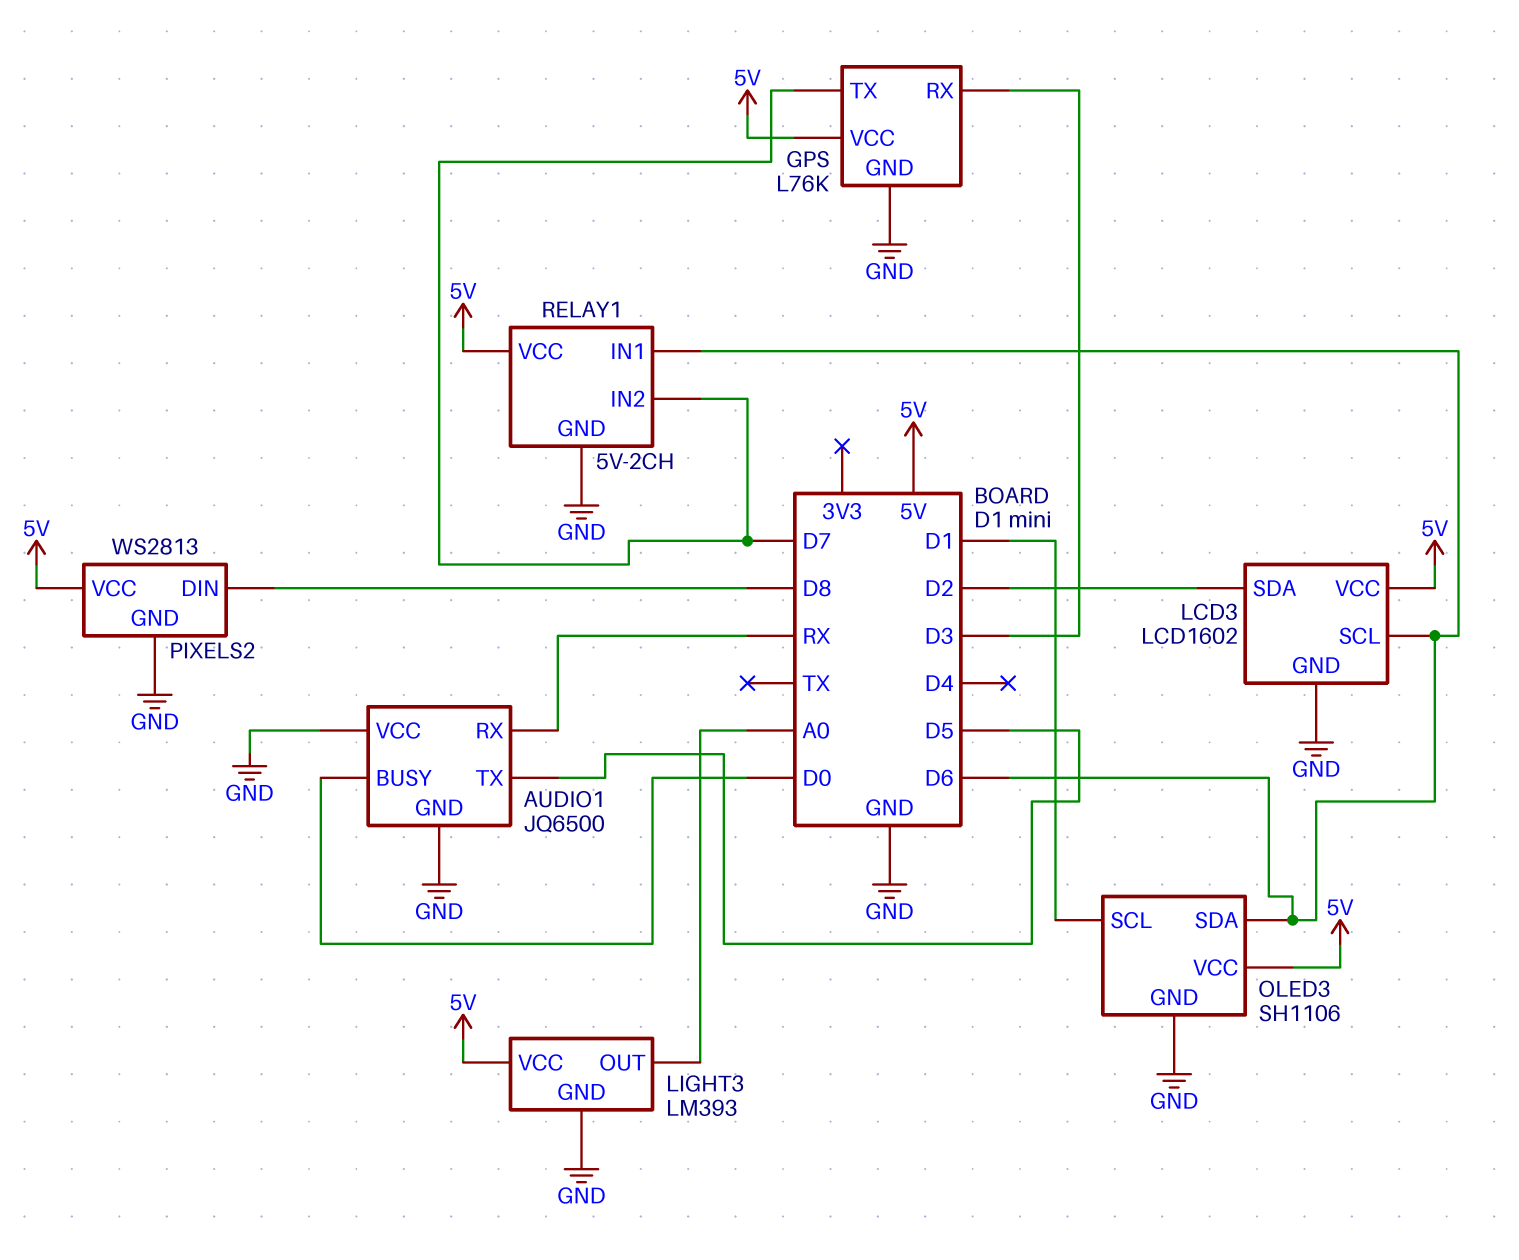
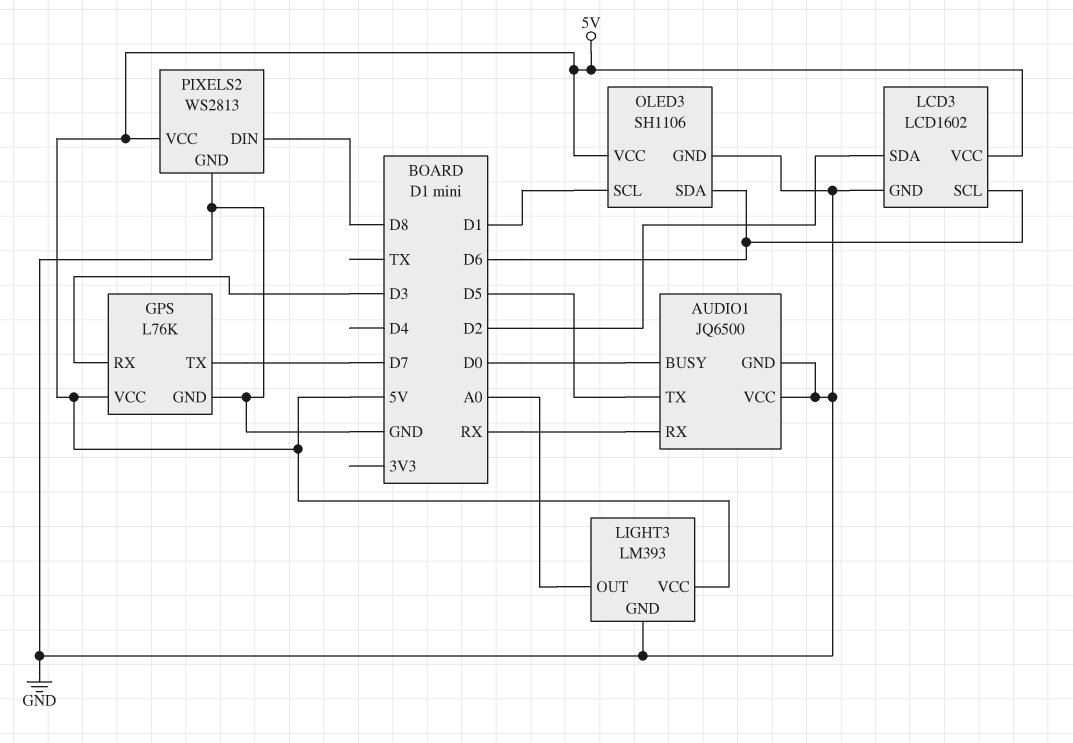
RELAY1: 5V-2CH -> none
RELAY1 pin GND: GND -> none
RELAY1 pin IN1: D6 -> none
RELAY1 pin IN2: D7 -> none
RELAY1 pin VCC: 5V -> none

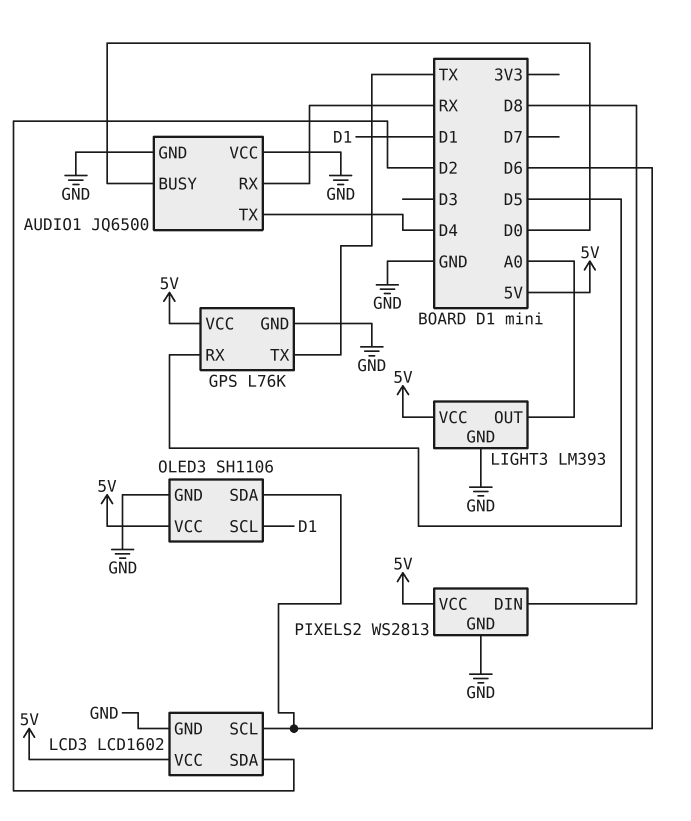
AUDIO1 pin TX: D5 -> D4
GPS pin RX: D3 -> D5
GPS pin TX: D7 -> TX

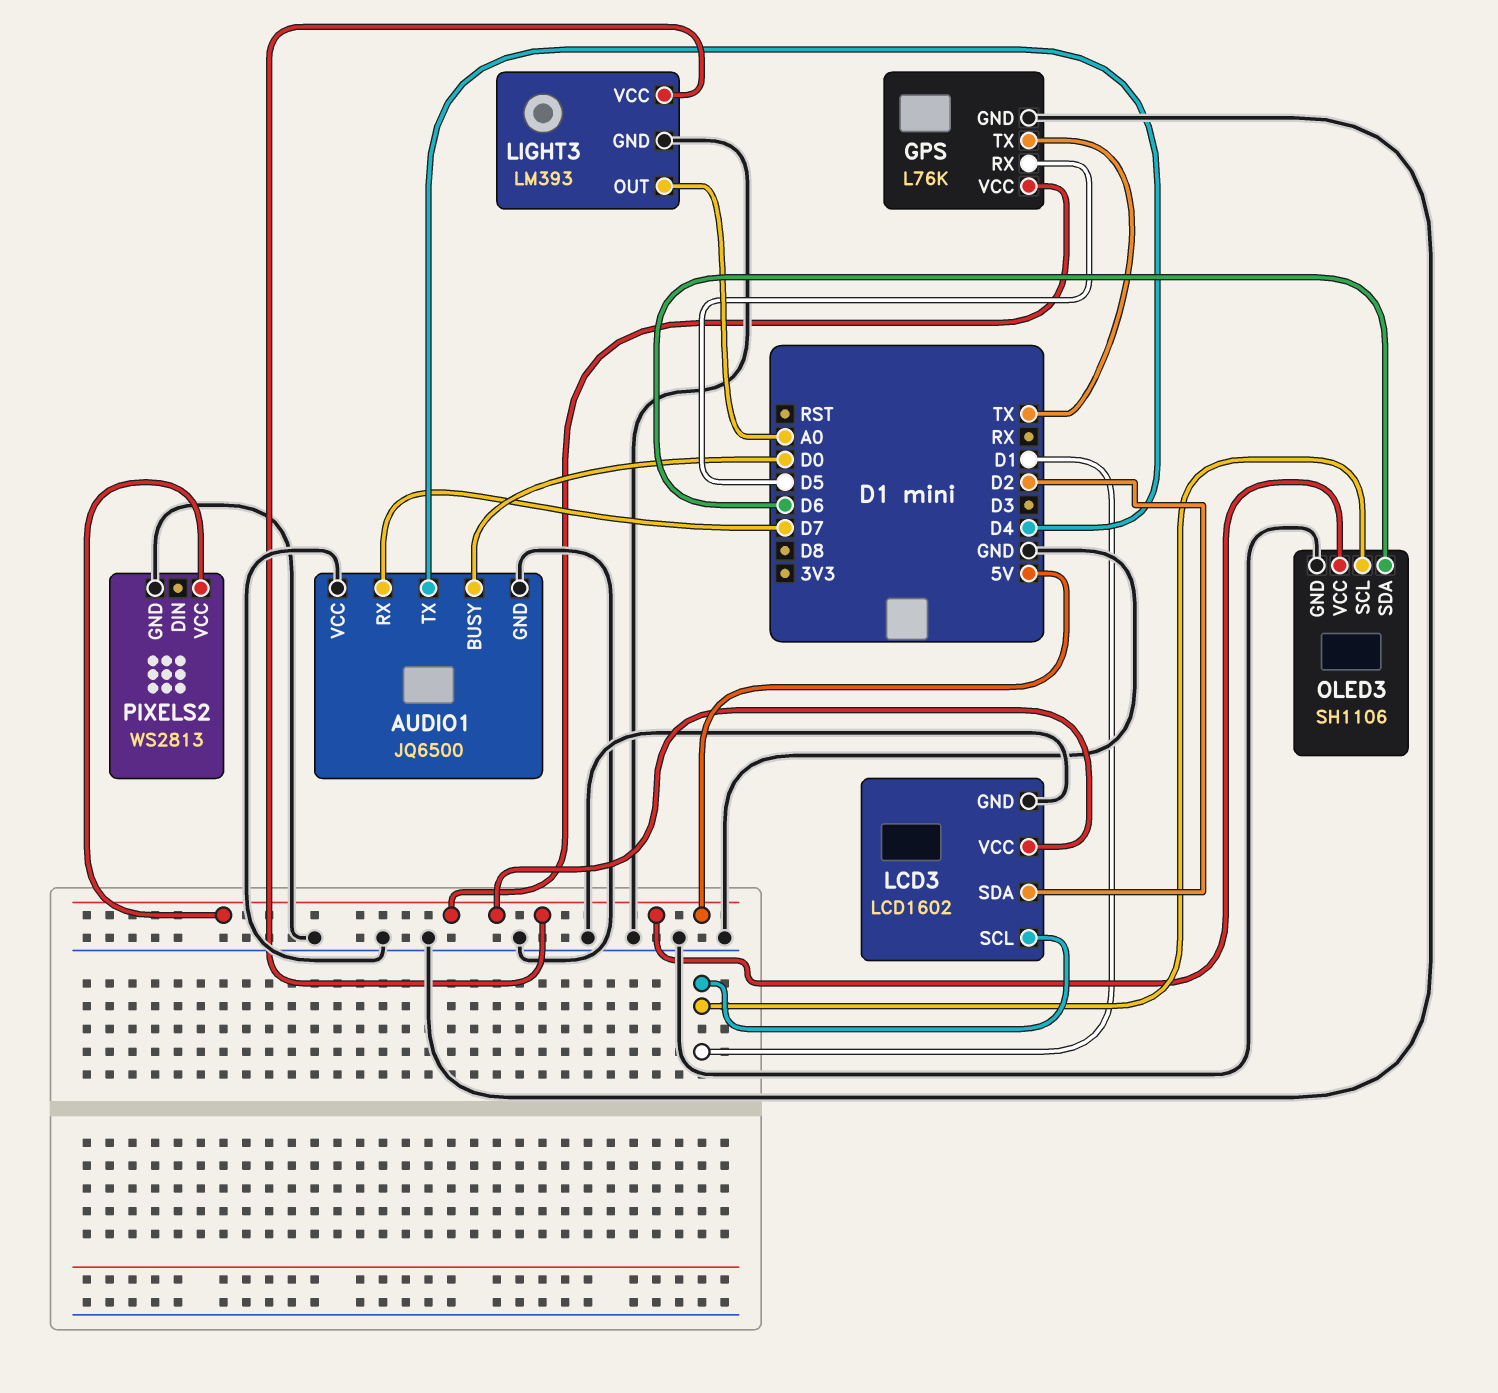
AUDIO1 pin RX: RX -> D7
LCD3 pin SCL: D6 -> D1
PIXELS2 pin DIN: D8 -> none

